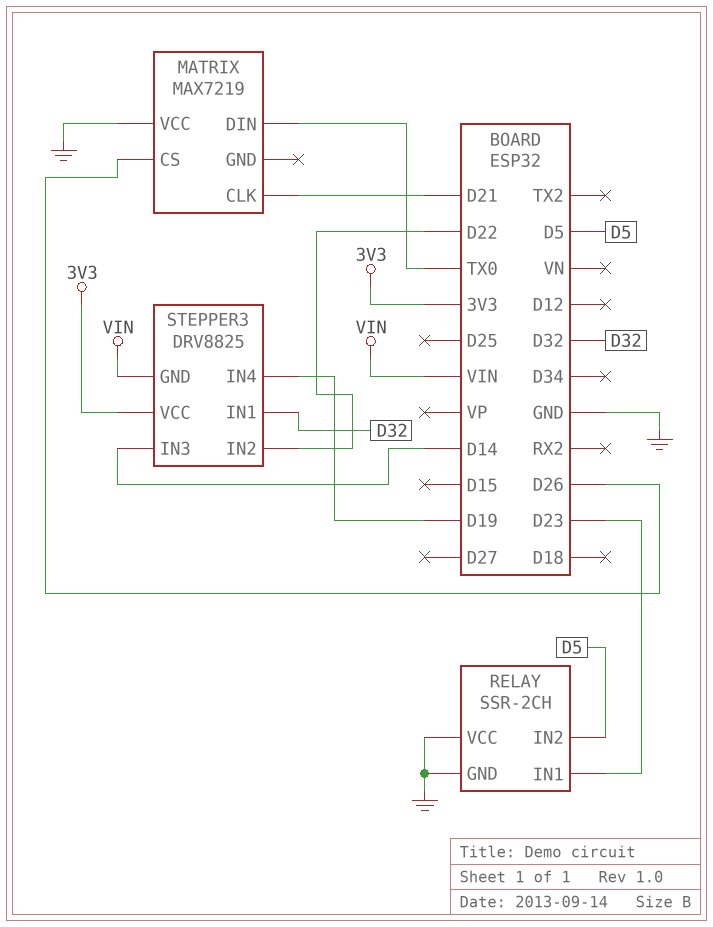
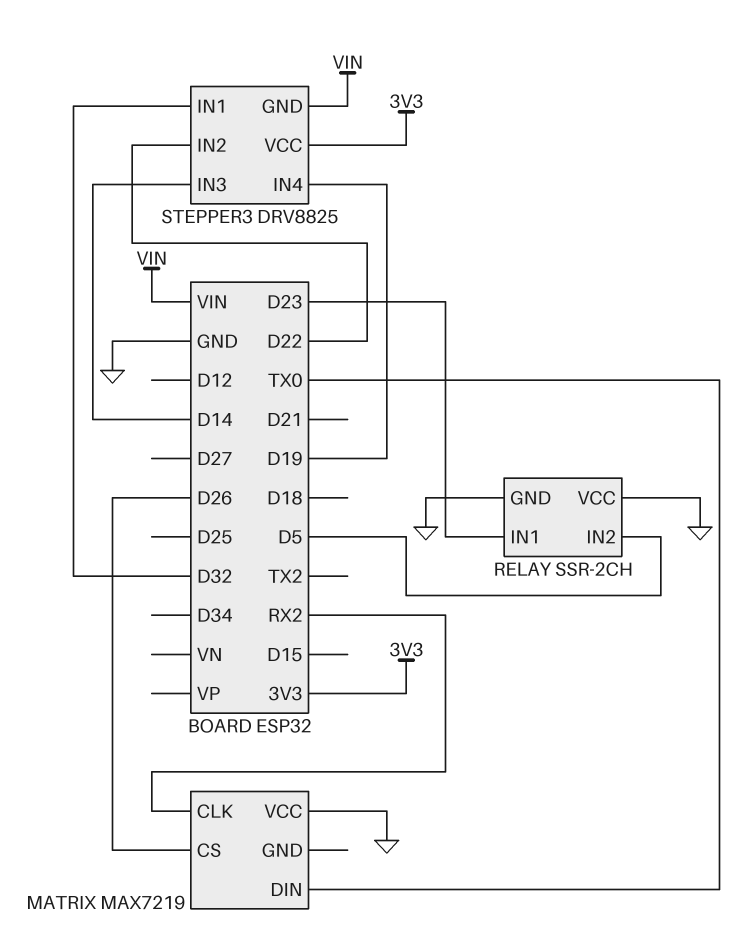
MATRIX pin CLK: D21 -> RX2

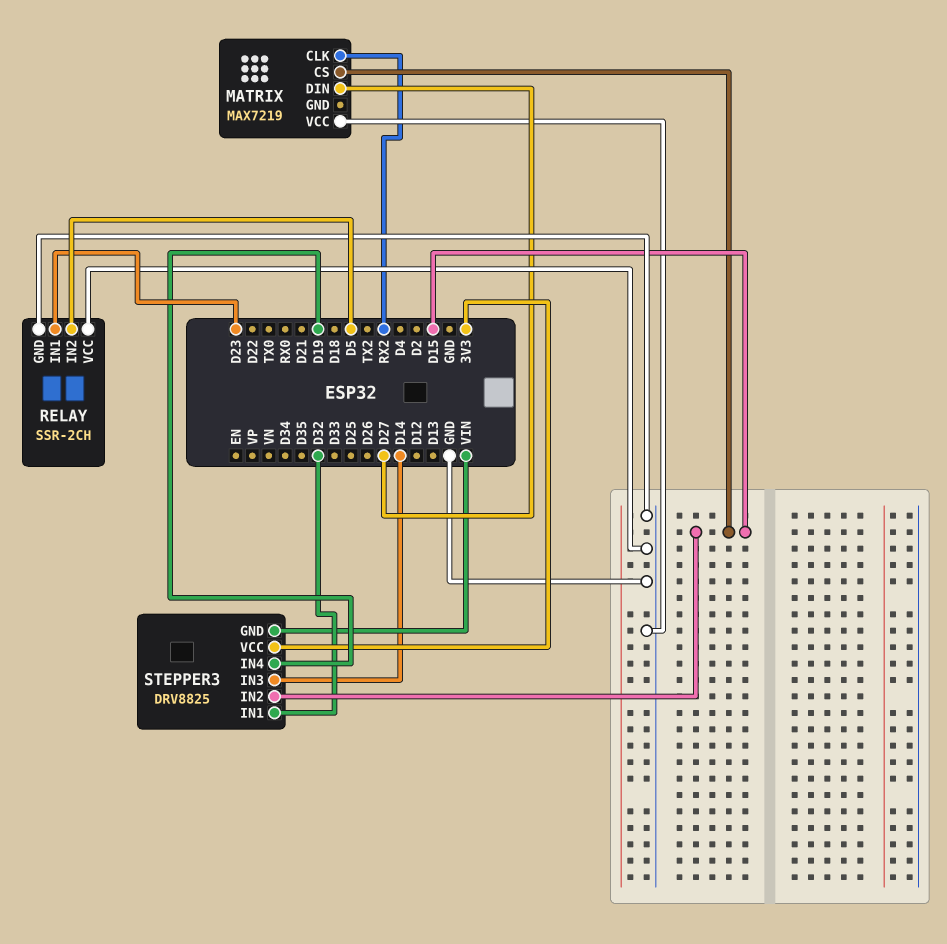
MATRIX pin CS: D26 -> D15
MATRIX pin DIN: TX0 -> D27
STEPPER3 pin IN2: D22 -> D15

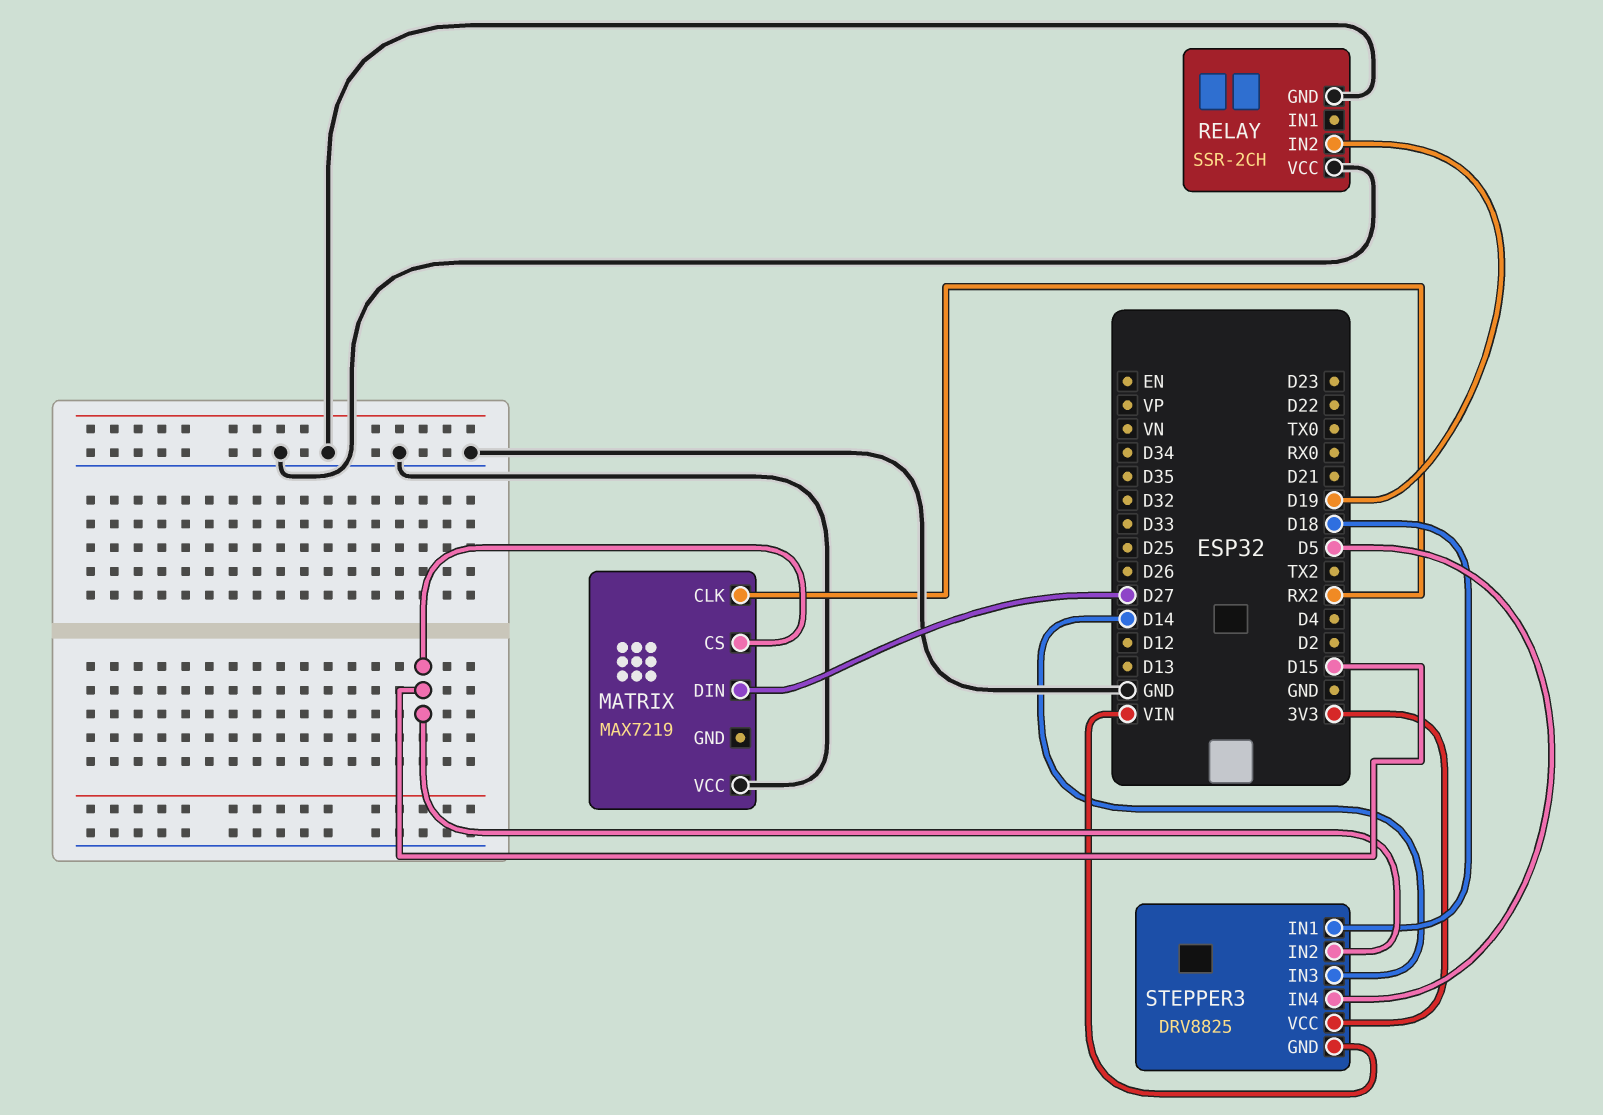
RELAY pin IN1: D23 -> none
RELAY pin IN2: D5 -> D19
STEPPER3 pin IN1: D32 -> D18
STEPPER3 pin IN4: D19 -> D5

